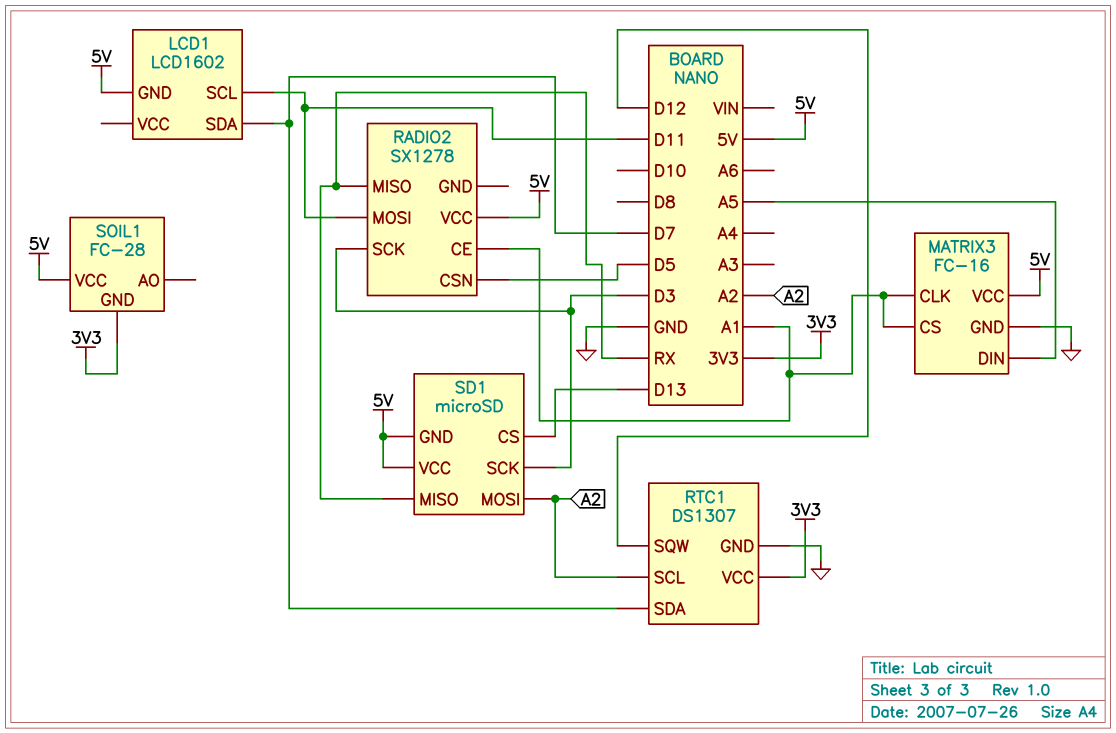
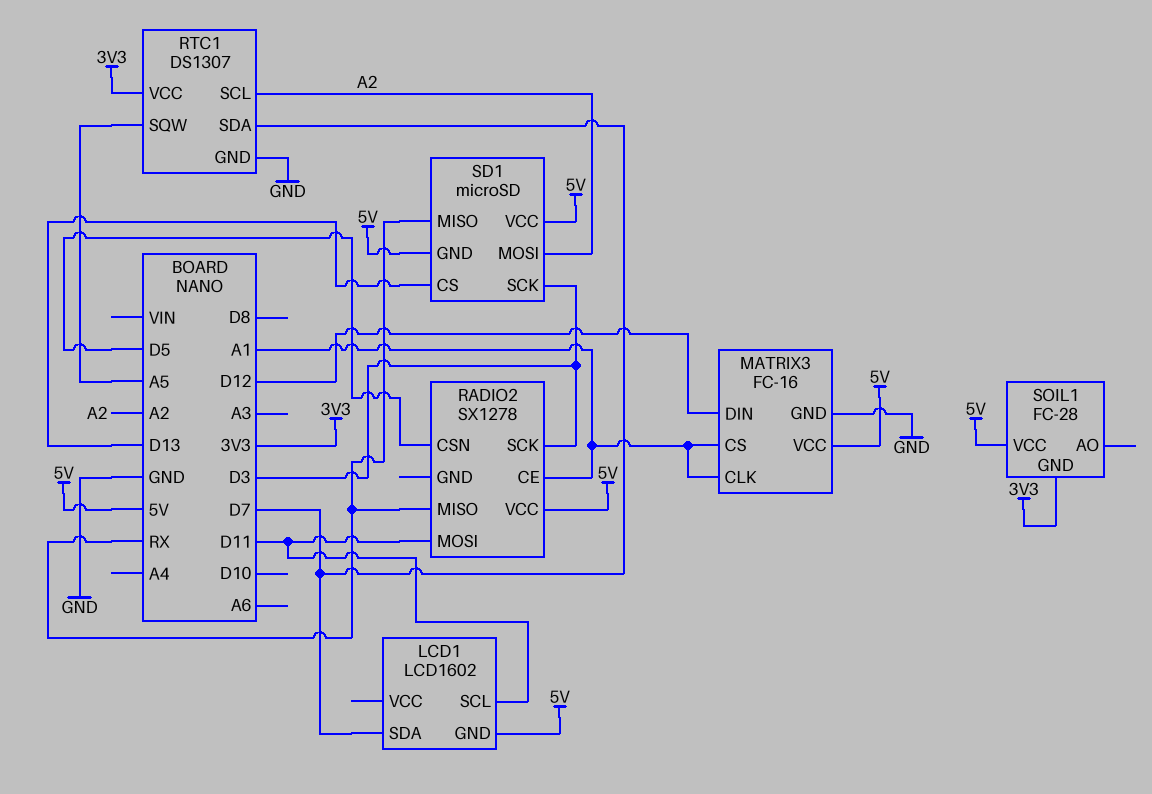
MATRIX3 pin DIN: A5 -> D12
RTC1 pin SQW: D12 -> A5

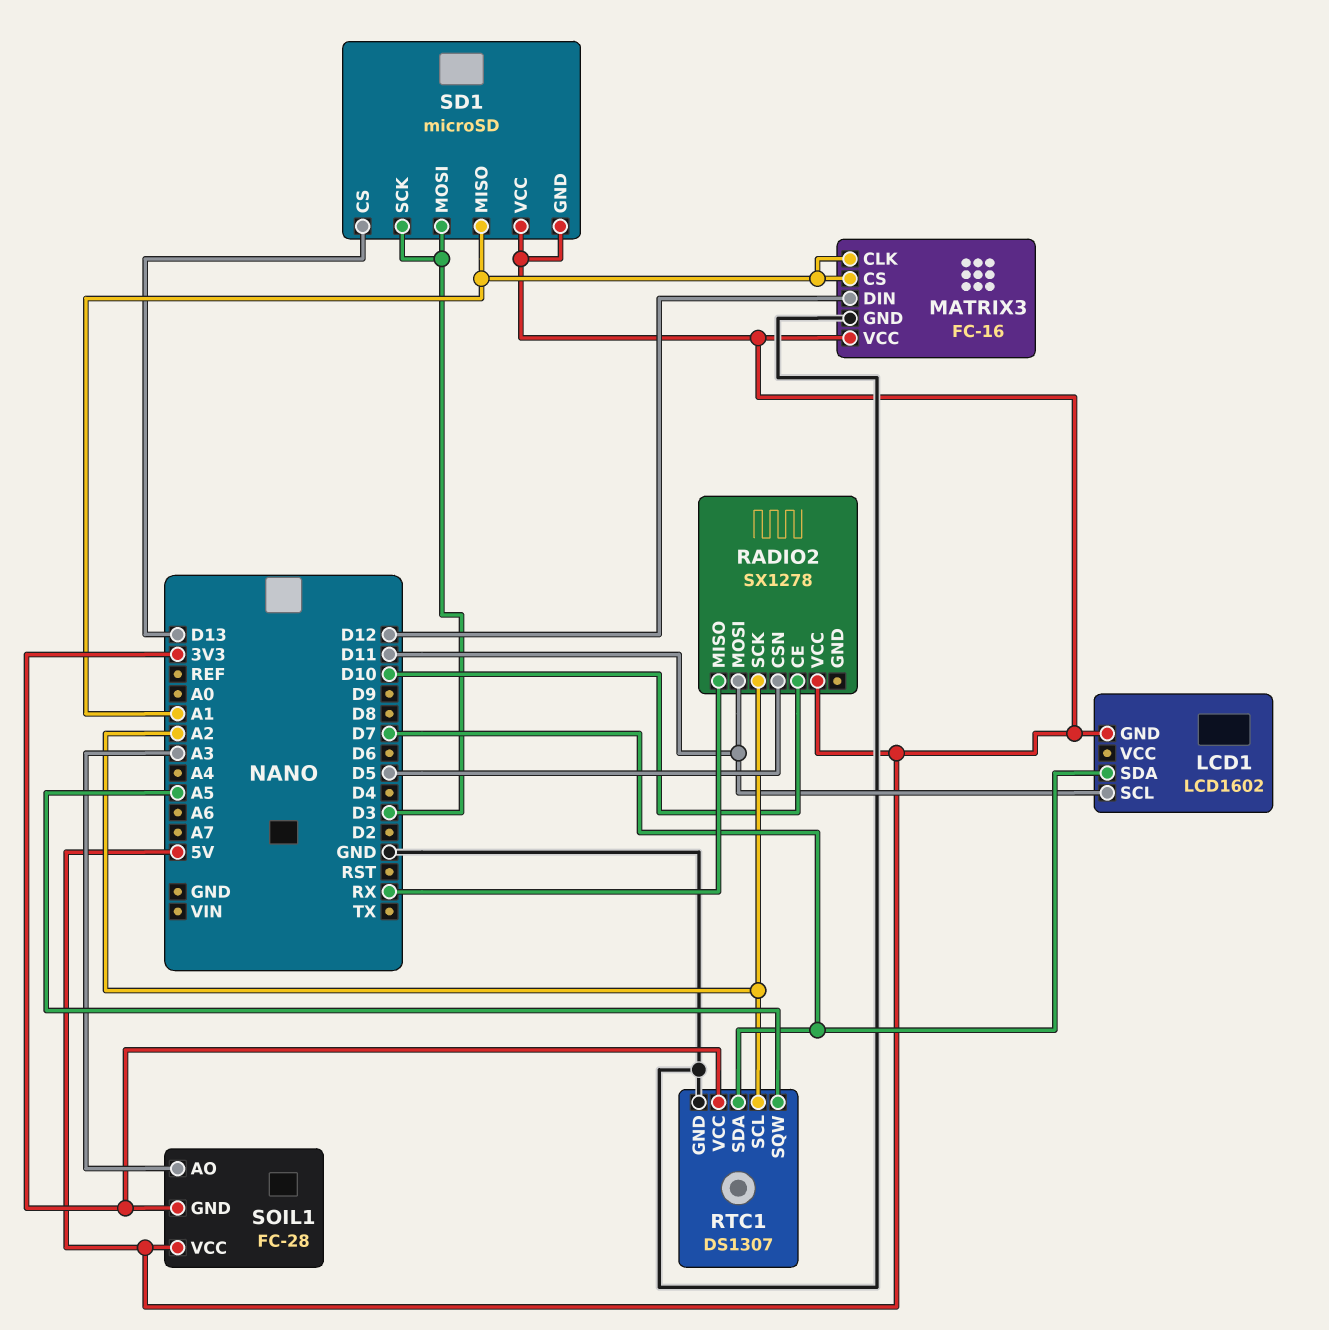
RADIO2 pin CE: A1 -> D10
RADIO2 pin SCK: D3 -> A2
SD1 pin MISO: RX -> A1
SD1 pin MOSI: A2 -> D3
SOIL1 pin AO: none -> A3

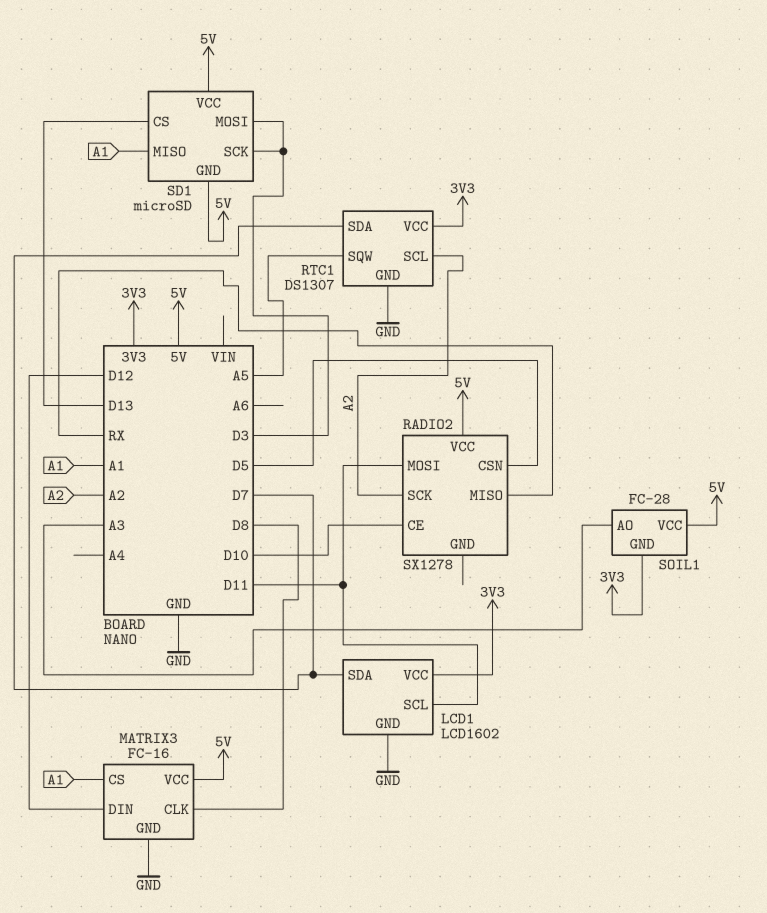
LCD1 pin GND: 5V -> GND
LCD1 pin VCC: none -> 3V3
MATRIX3 pin CLK: A1 -> D8

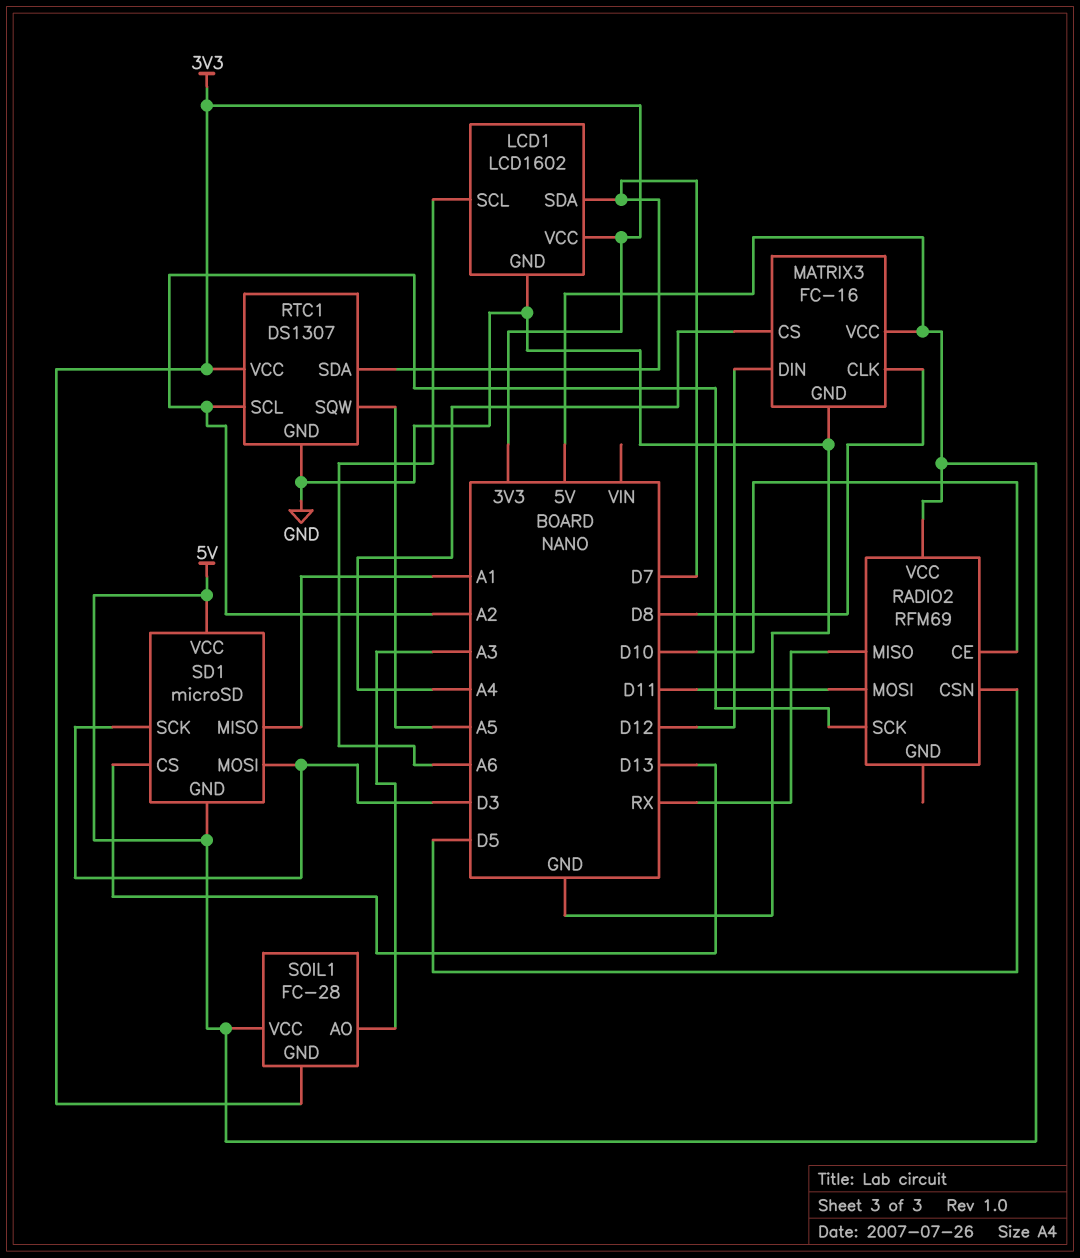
LCD1 pin SCL: D11 -> A6
MATRIX3 pin CS: A1 -> A4
RADIO2: SX1278 -> RFM69

